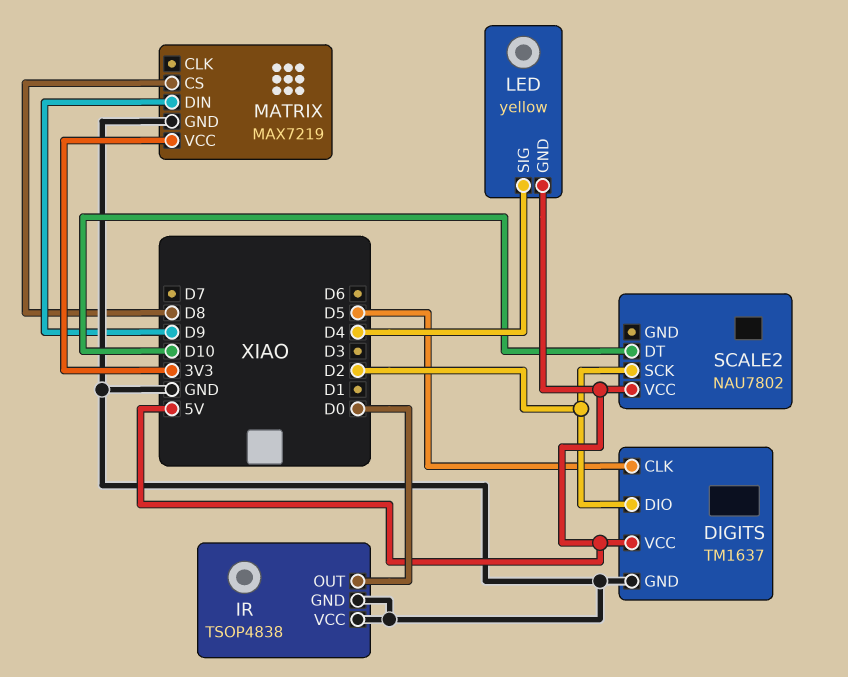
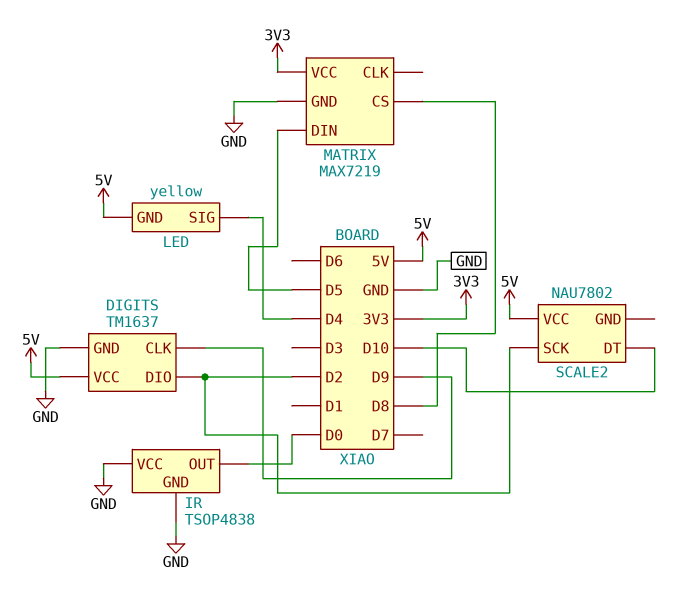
DIGITS pin CLK: D5 -> D9
MATRIX pin DIN: D9 -> D5

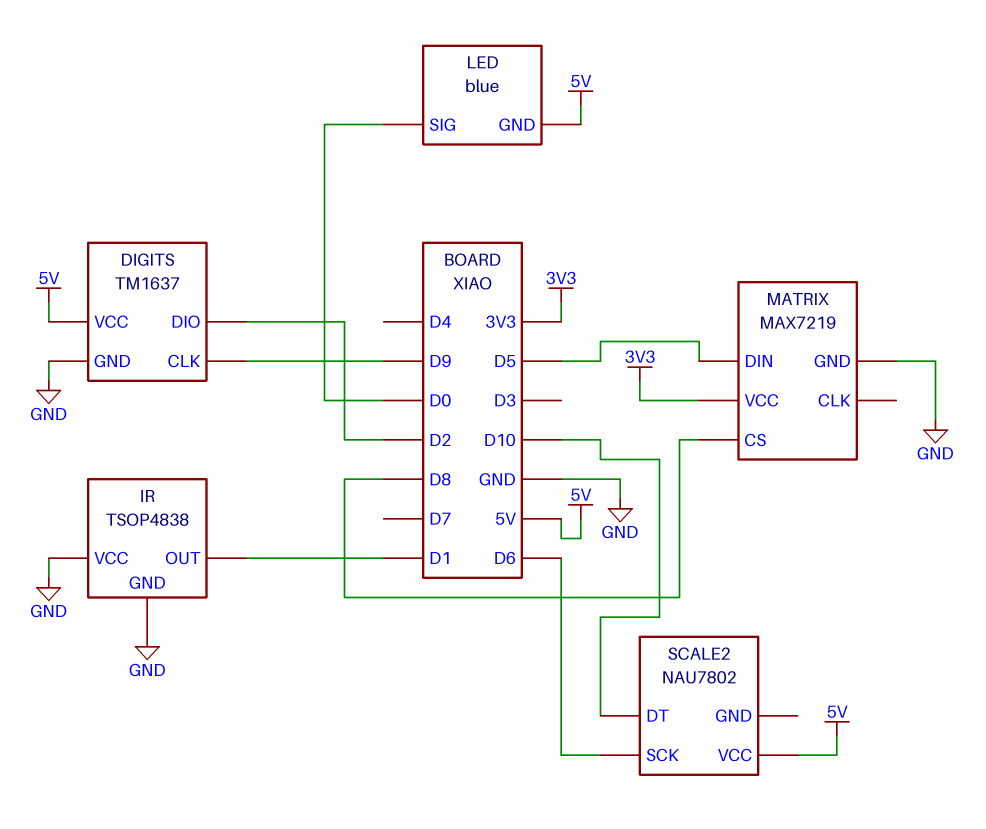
IR pin OUT: D0 -> D1
LED: yellow -> blue
LED pin SIG: D4 -> D0
SCALE2 pin SCK: D2 -> D6

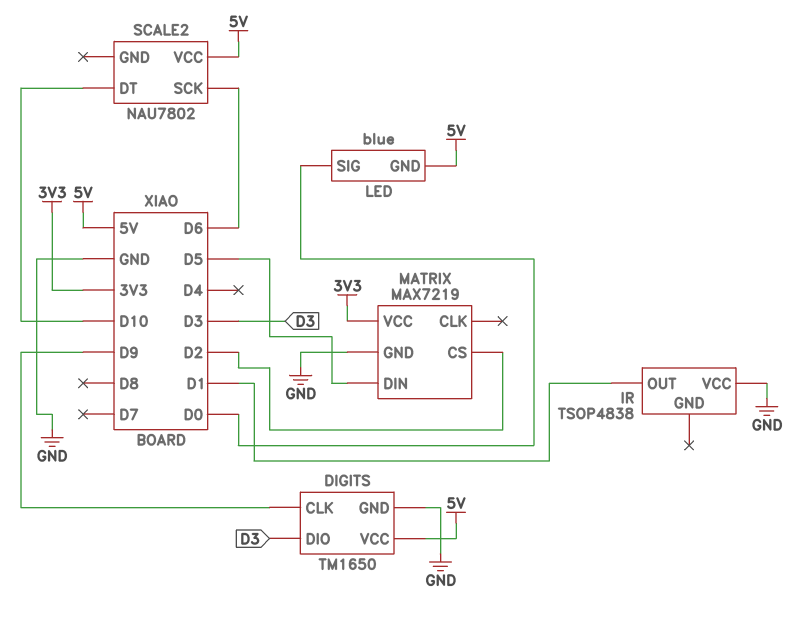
DIGITS: TM1637 -> TM1650
DIGITS pin DIO: D2 -> D3
IR pin GND: GND -> none
MATRIX pin CS: D8 -> D2

